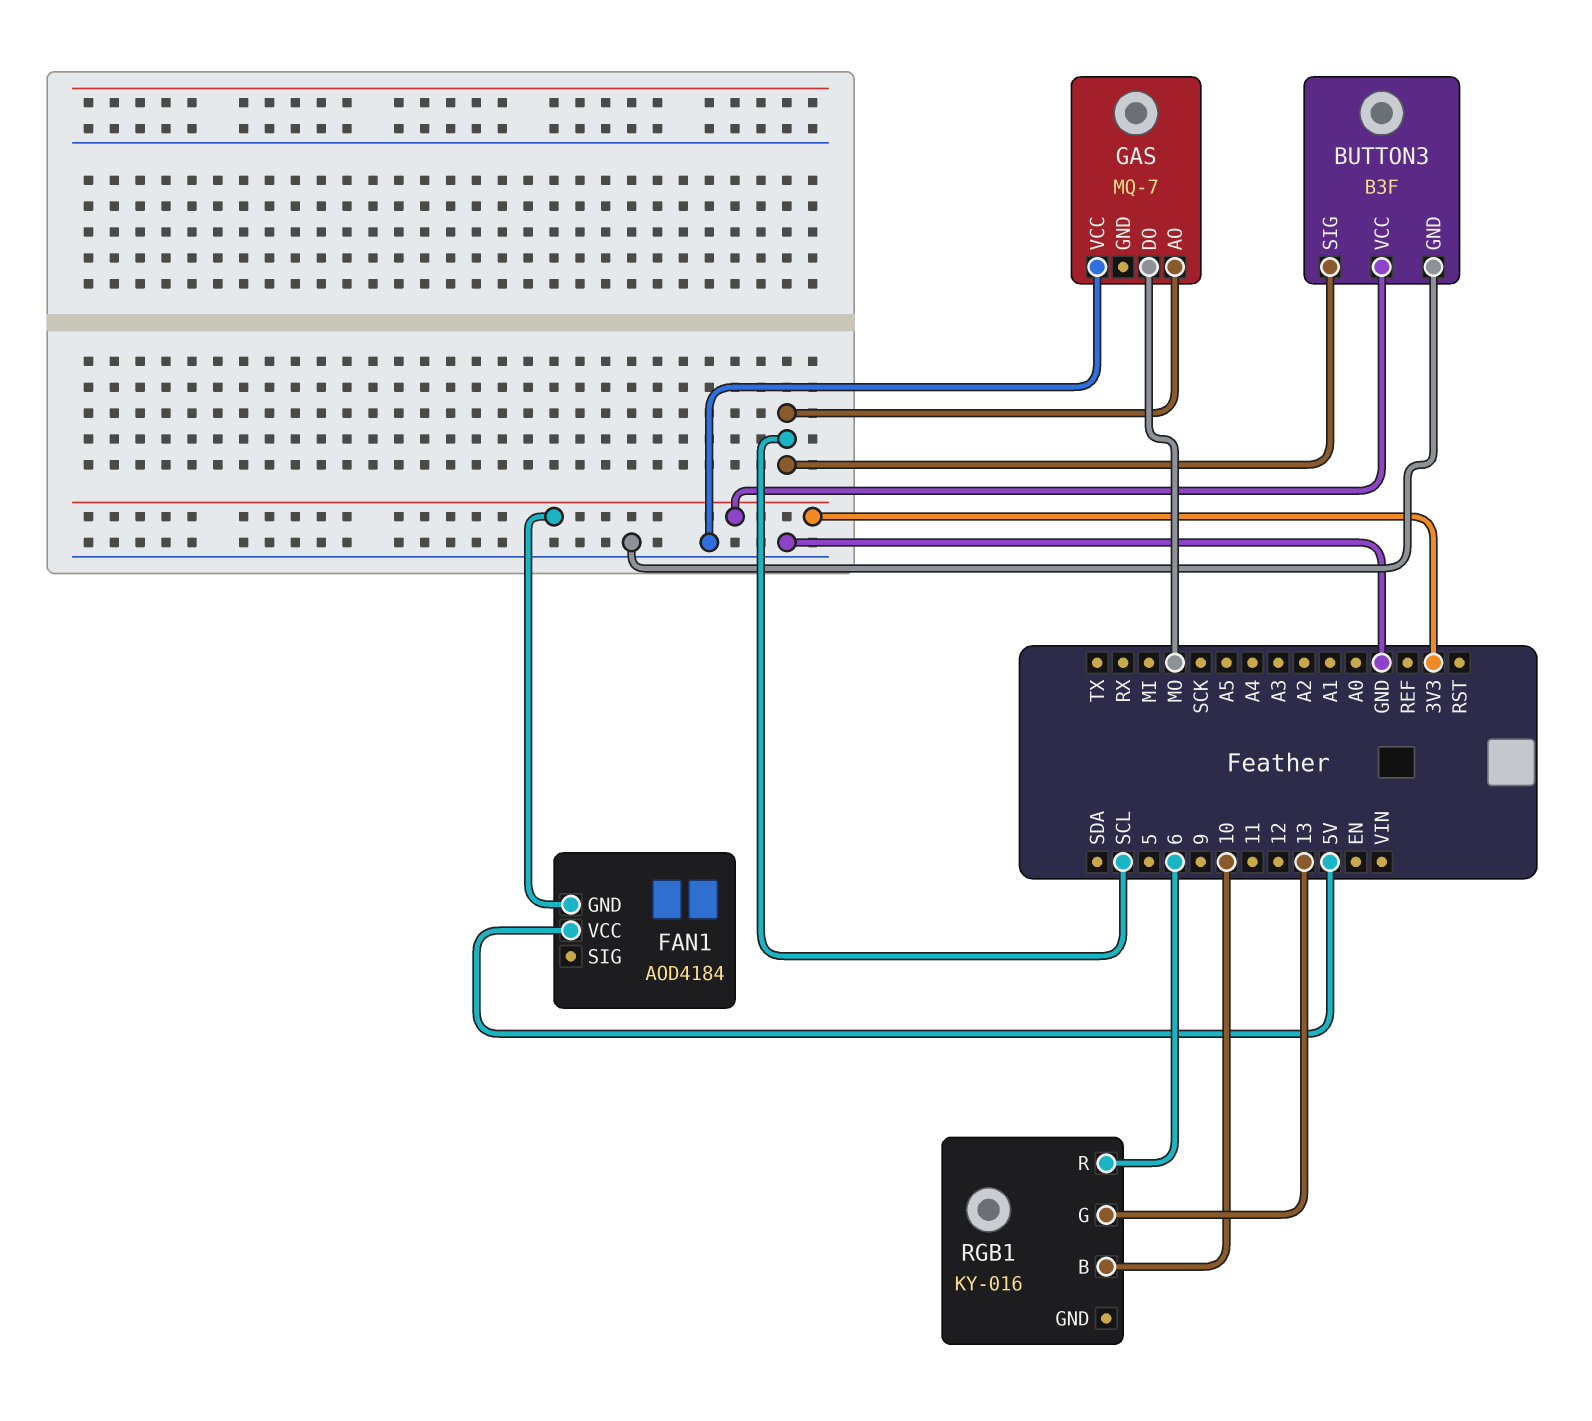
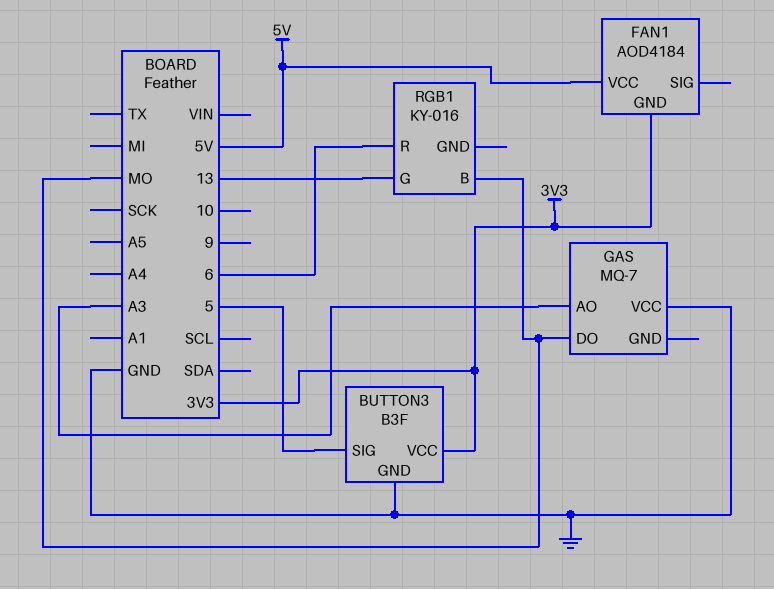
BUTTON3 pin SIG: SCL -> 5
GAS pin AO: SCL -> A3
RGB1 pin B: 10 -> MO

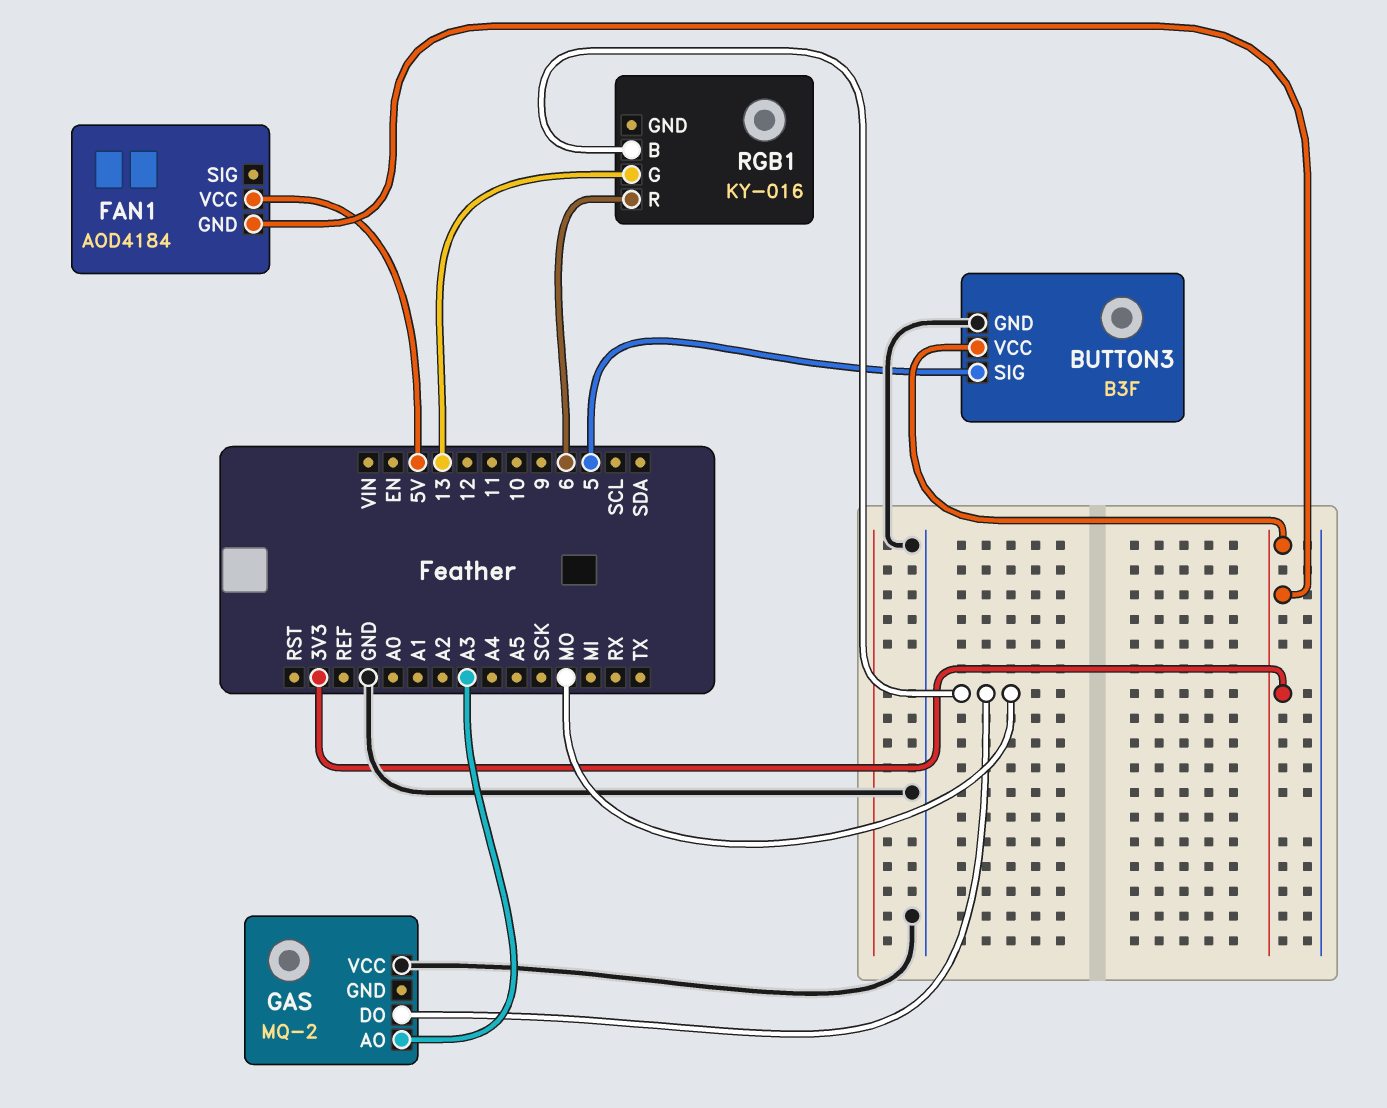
GAS: MQ-7 -> MQ-2

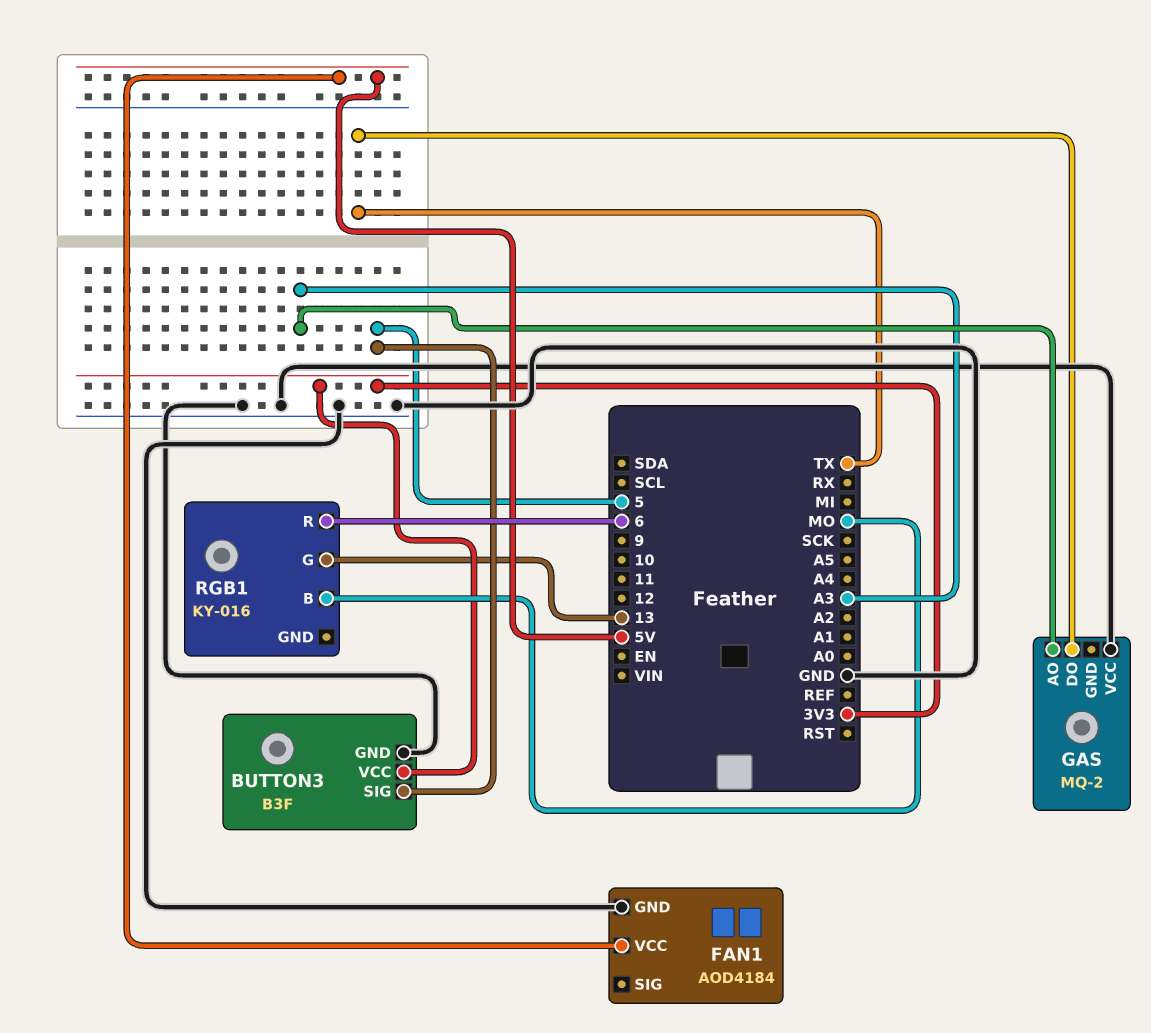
FAN1 pin GND: 3V3 -> GND
GAS pin DO: MO -> TX

